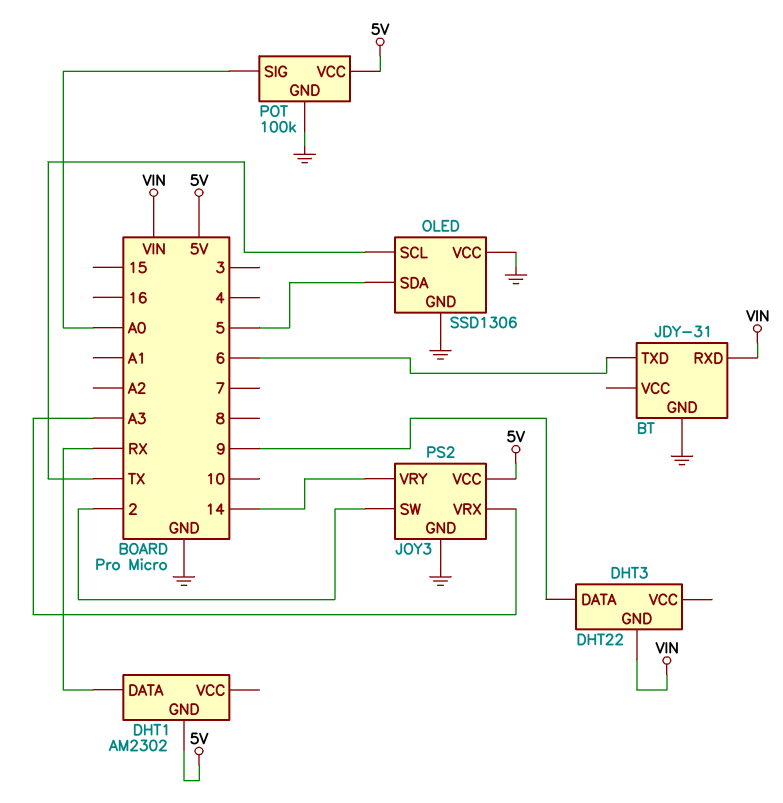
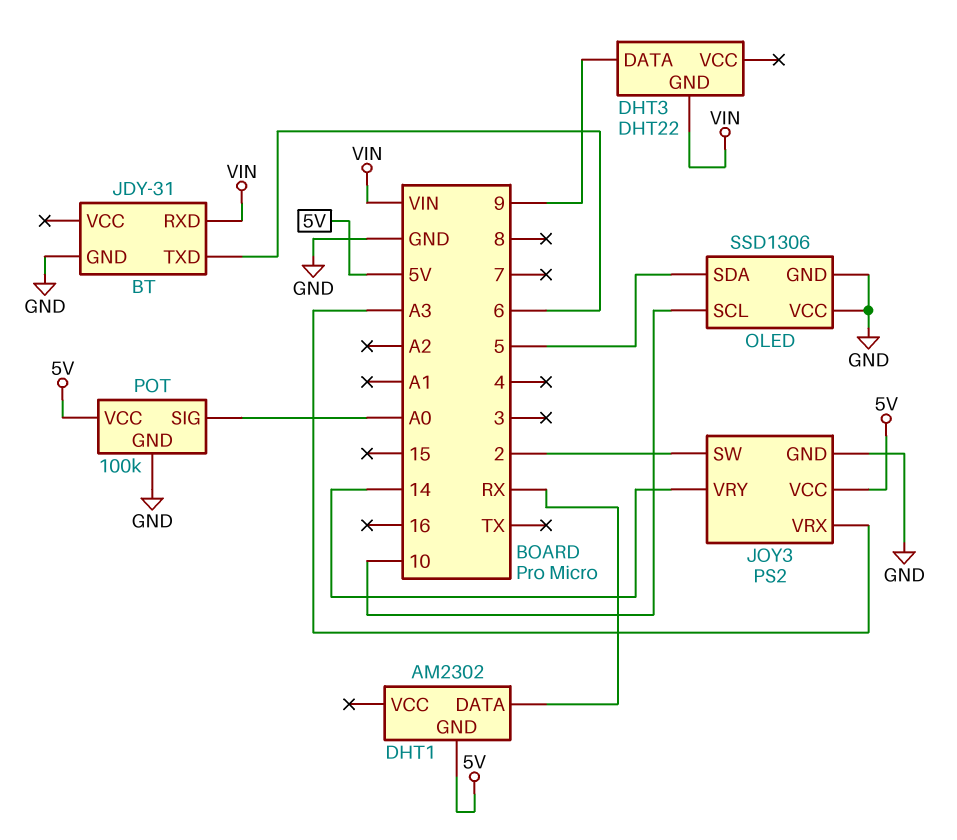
OLED pin SCL: TX -> 10

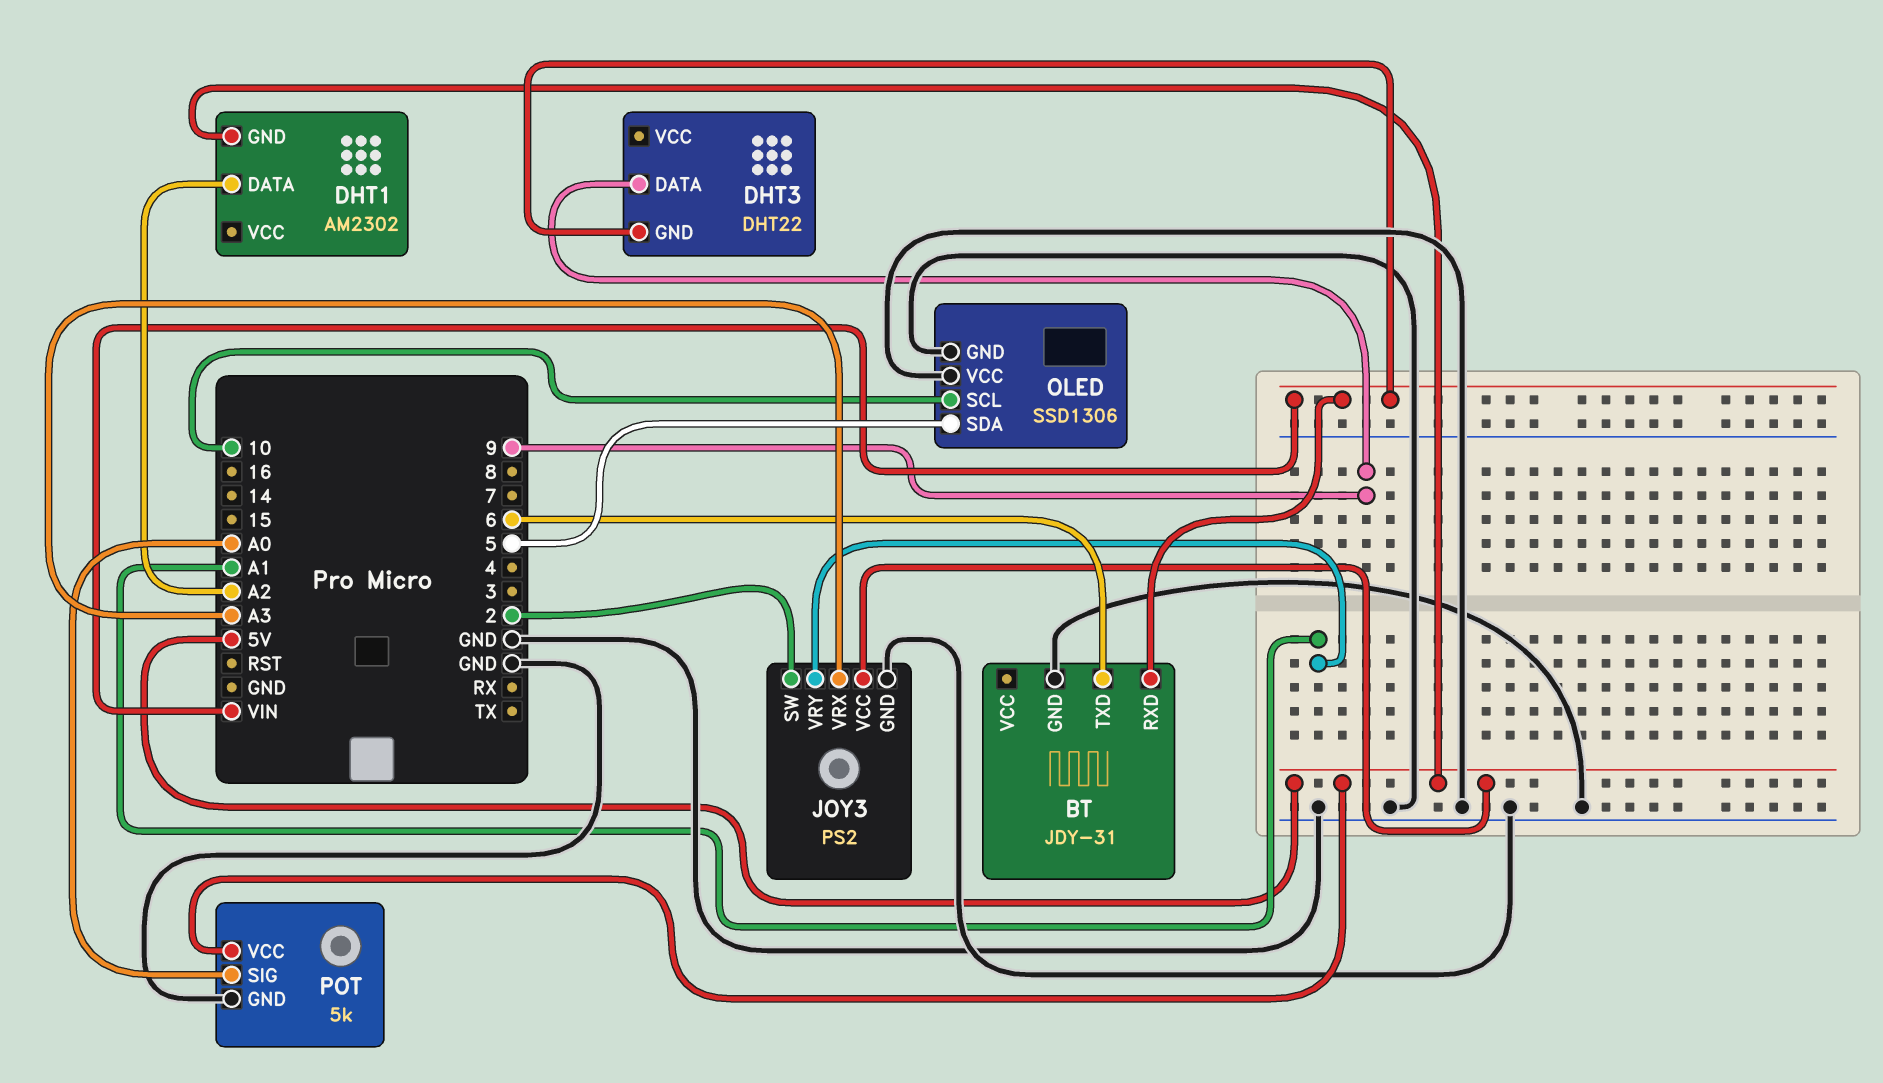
DHT1 pin DATA: RX -> A2
JOY3 pin VRY: 14 -> A1
POT: 100k -> 5k

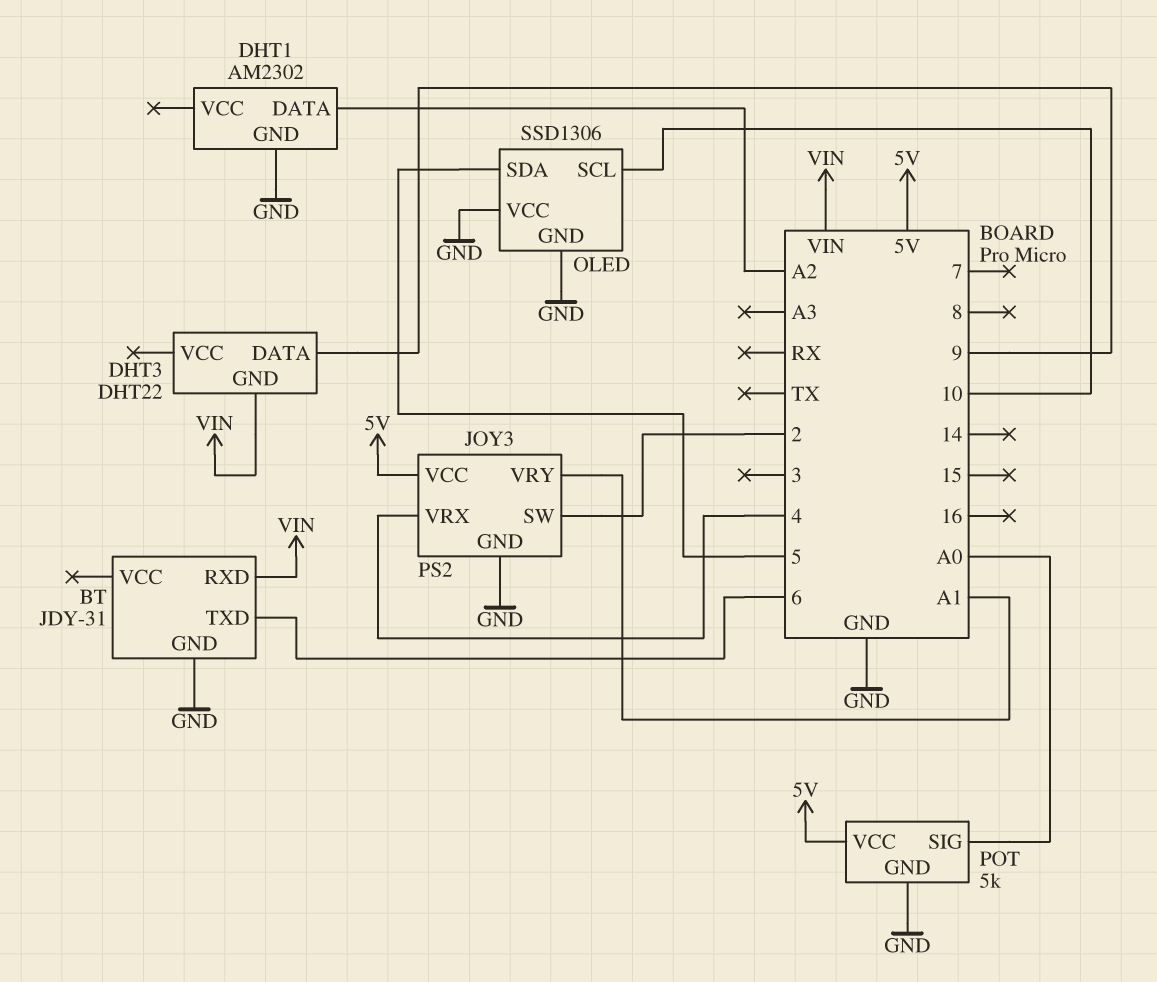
DHT1 pin GND: 5V -> GND
JOY3 pin VRX: A3 -> 4

